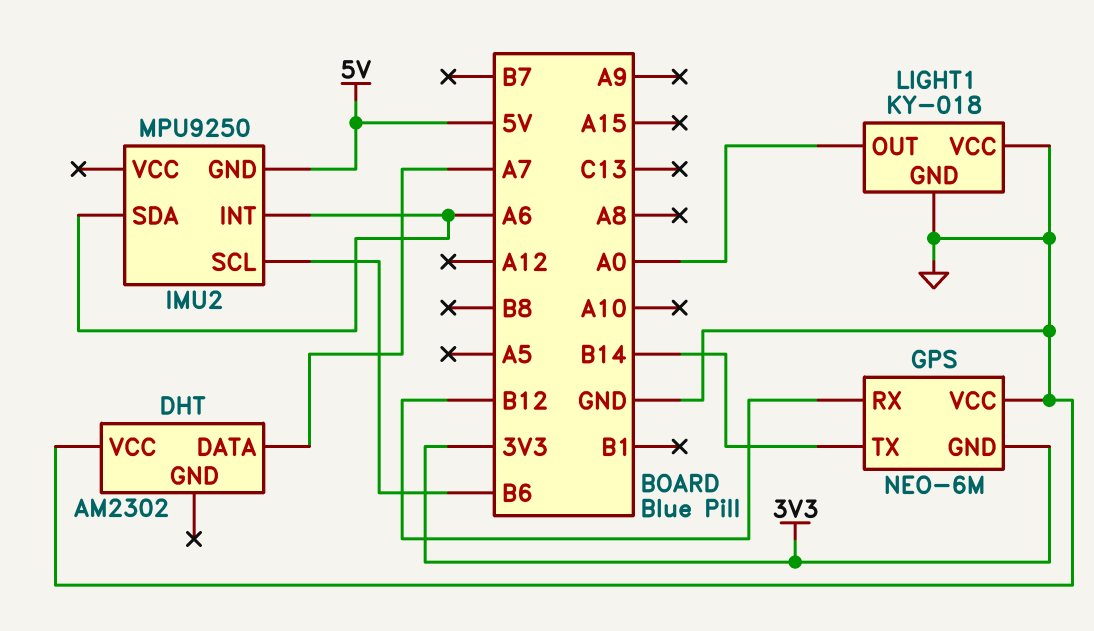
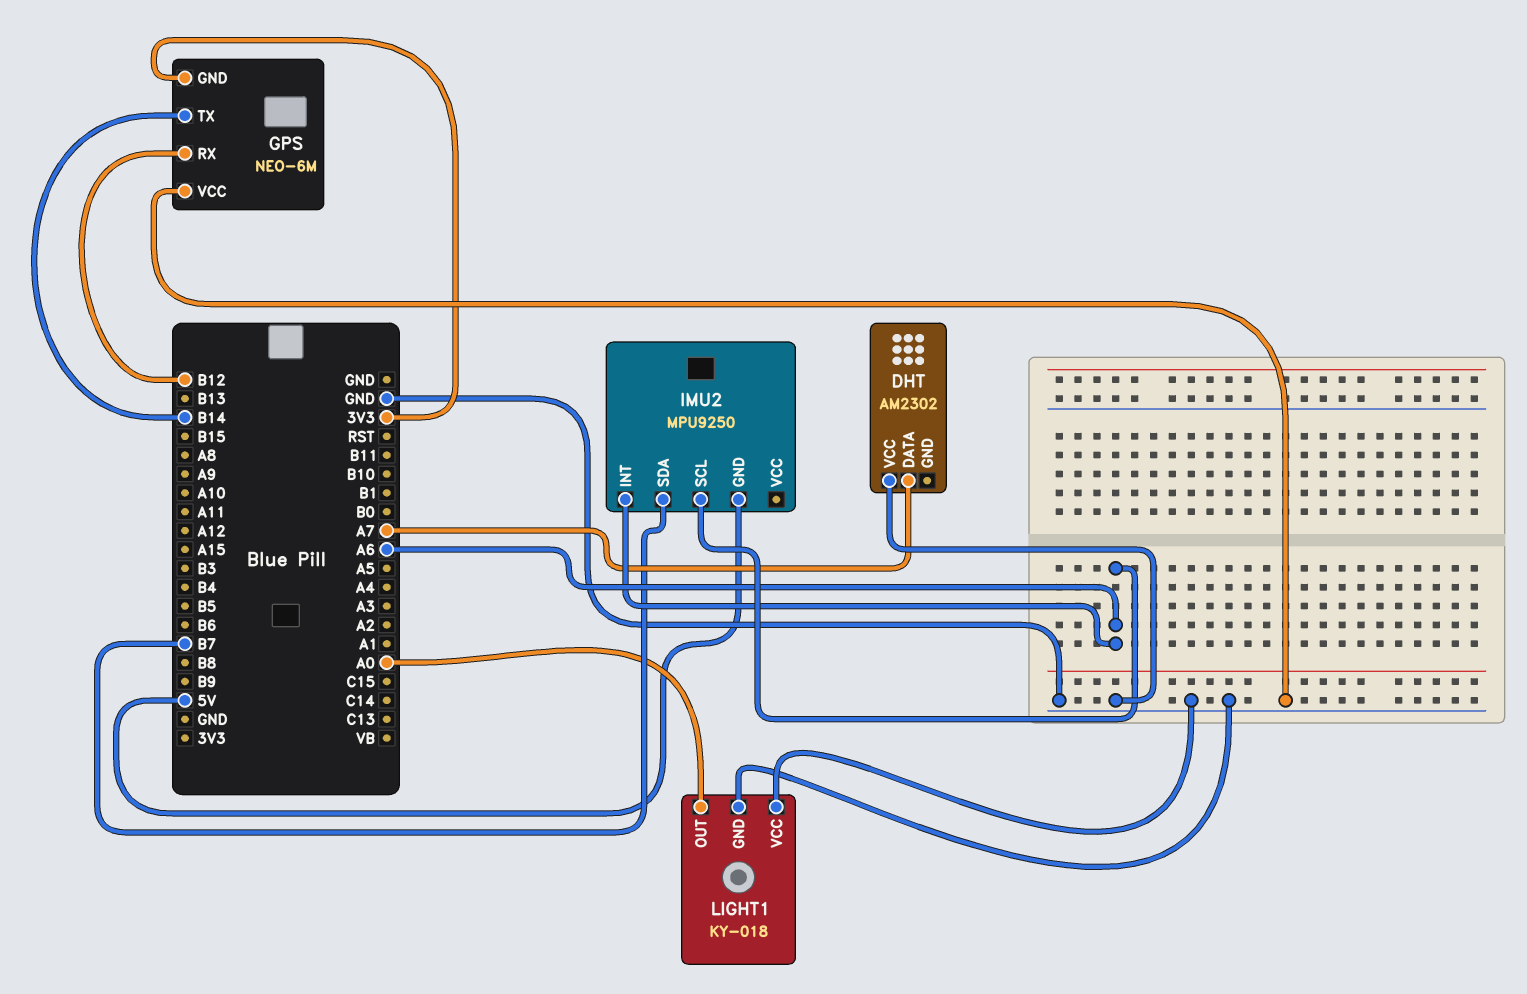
IMU2 pin SCL: B6 -> A6
IMU2 pin SDA: A6 -> B7

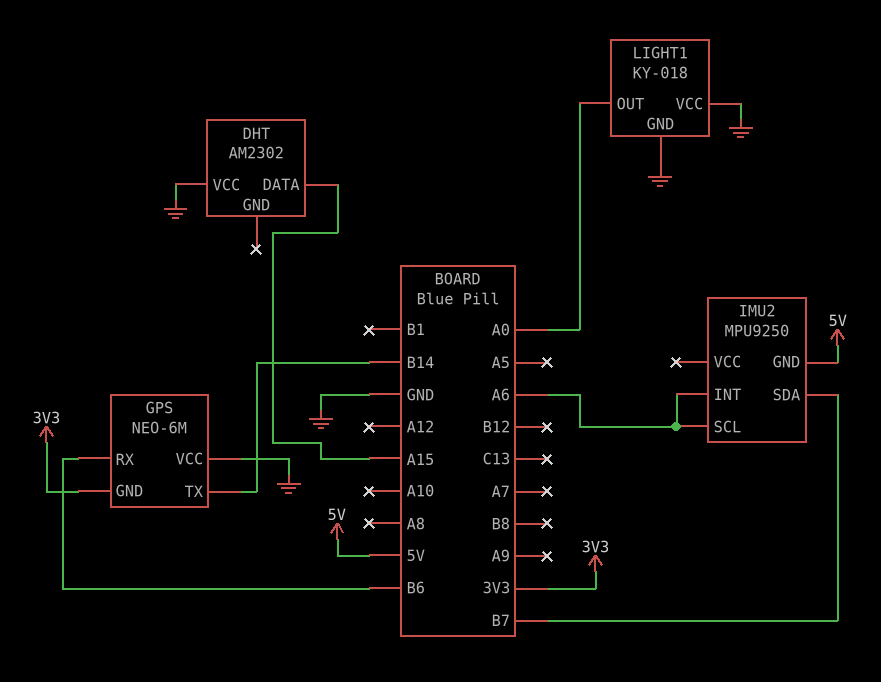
DHT pin DATA: A7 -> A15
GPS pin RX: B12 -> B6

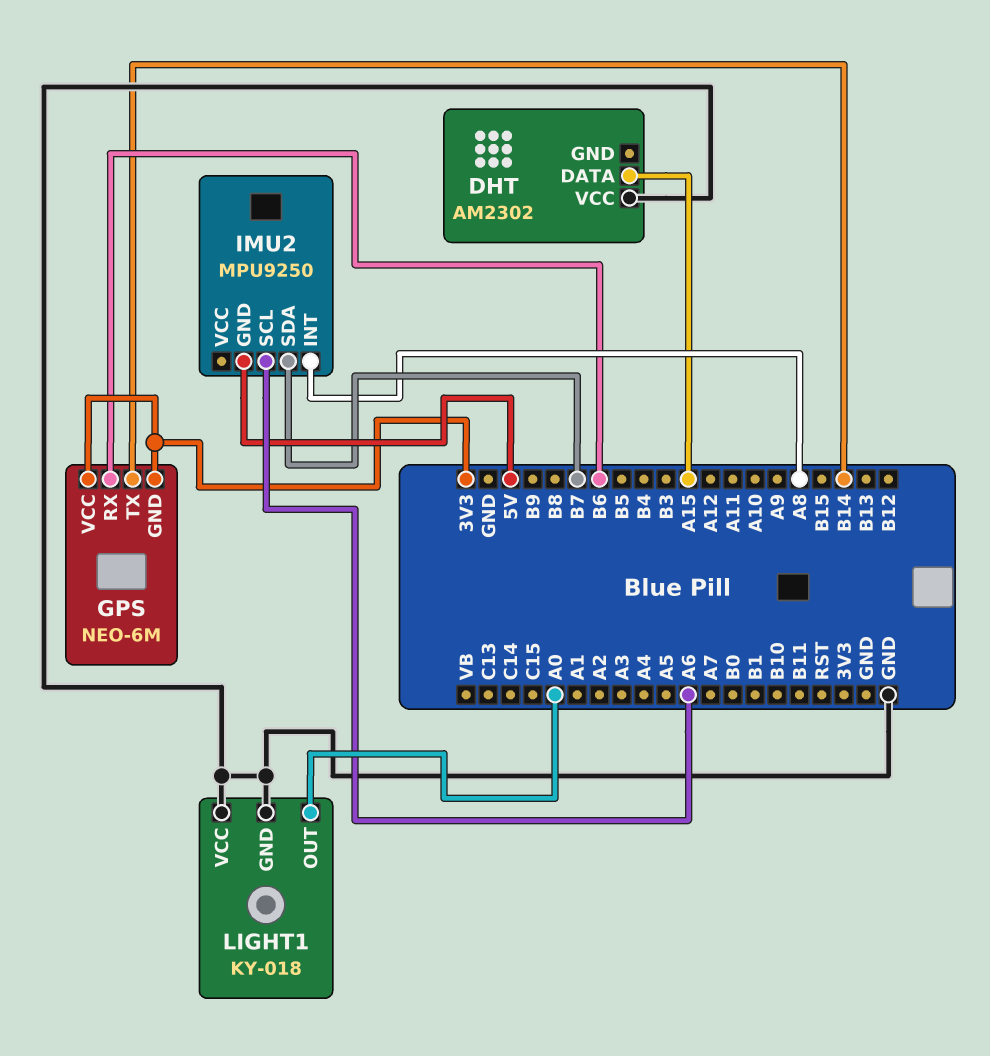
GPS pin VCC: GND -> 3V3
IMU2 pin INT: A6 -> A8

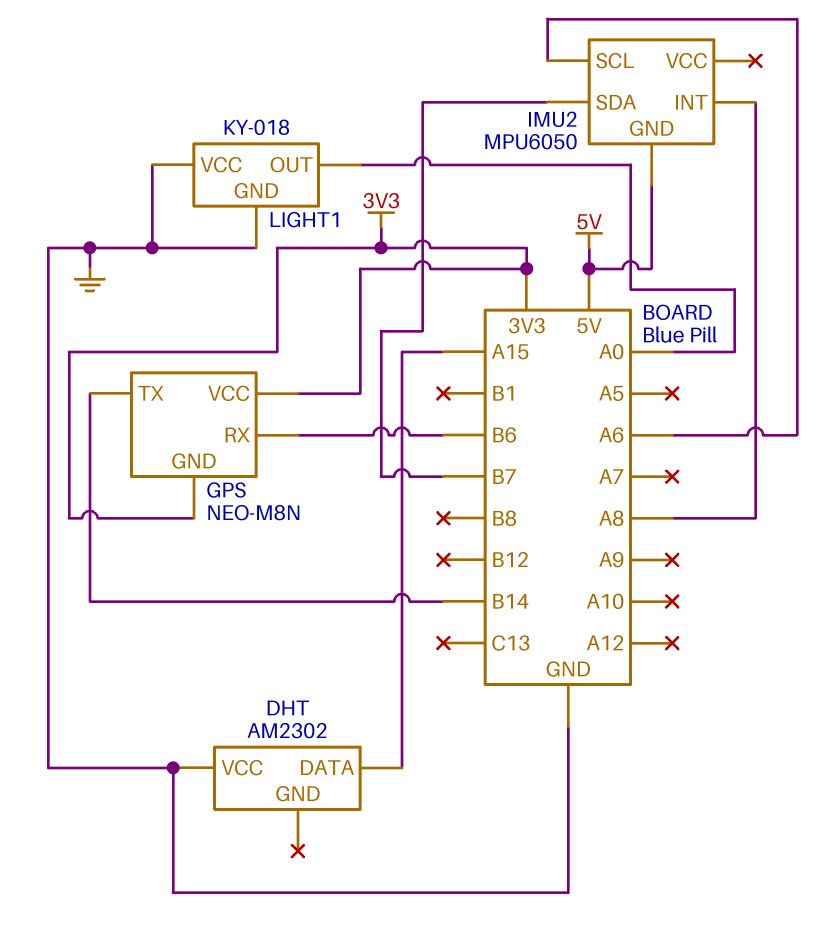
GPS: NEO-6M -> NEO-M8N
IMU2: MPU9250 -> MPU6050

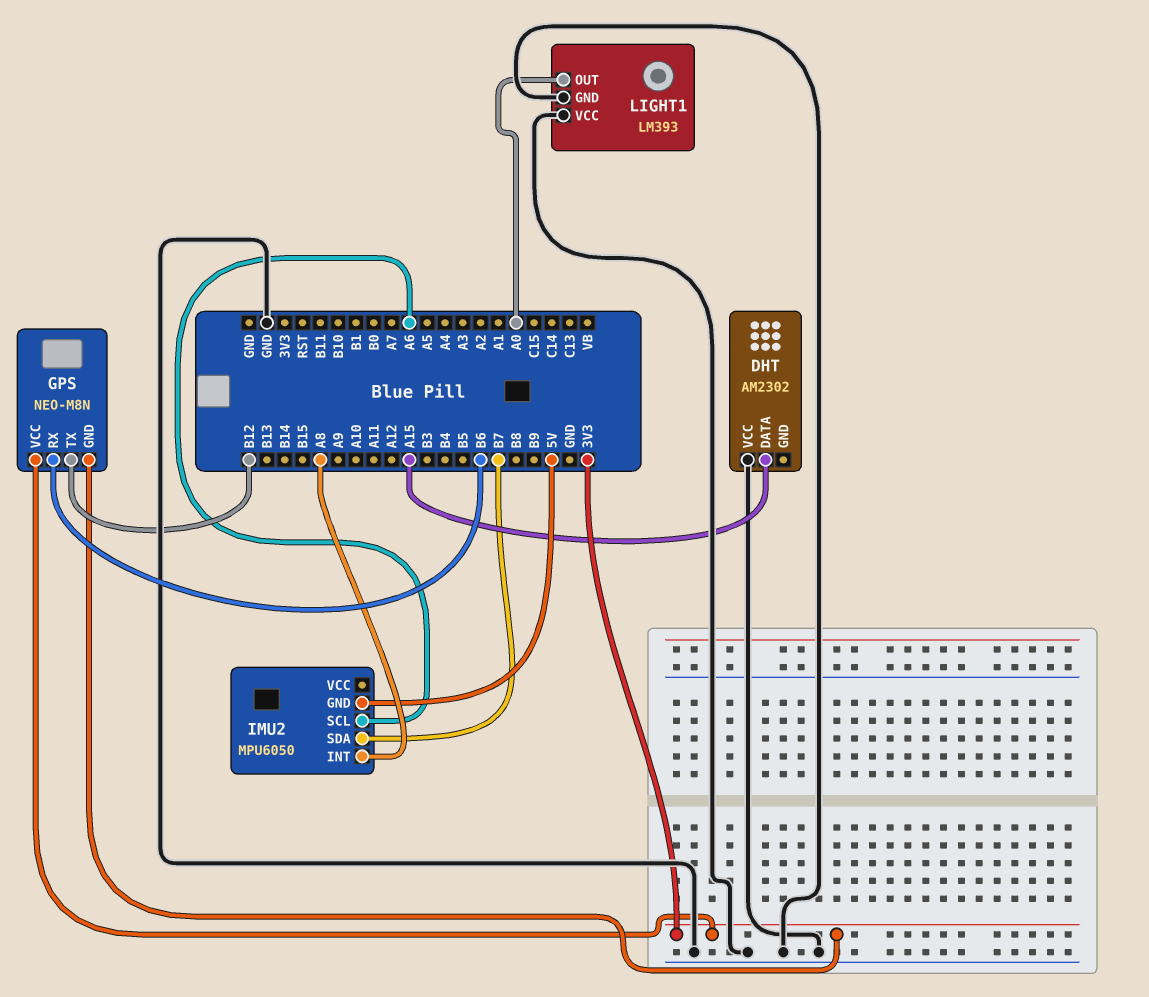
GPS pin TX: B14 -> B12
LIGHT1: KY-018 -> LM393

